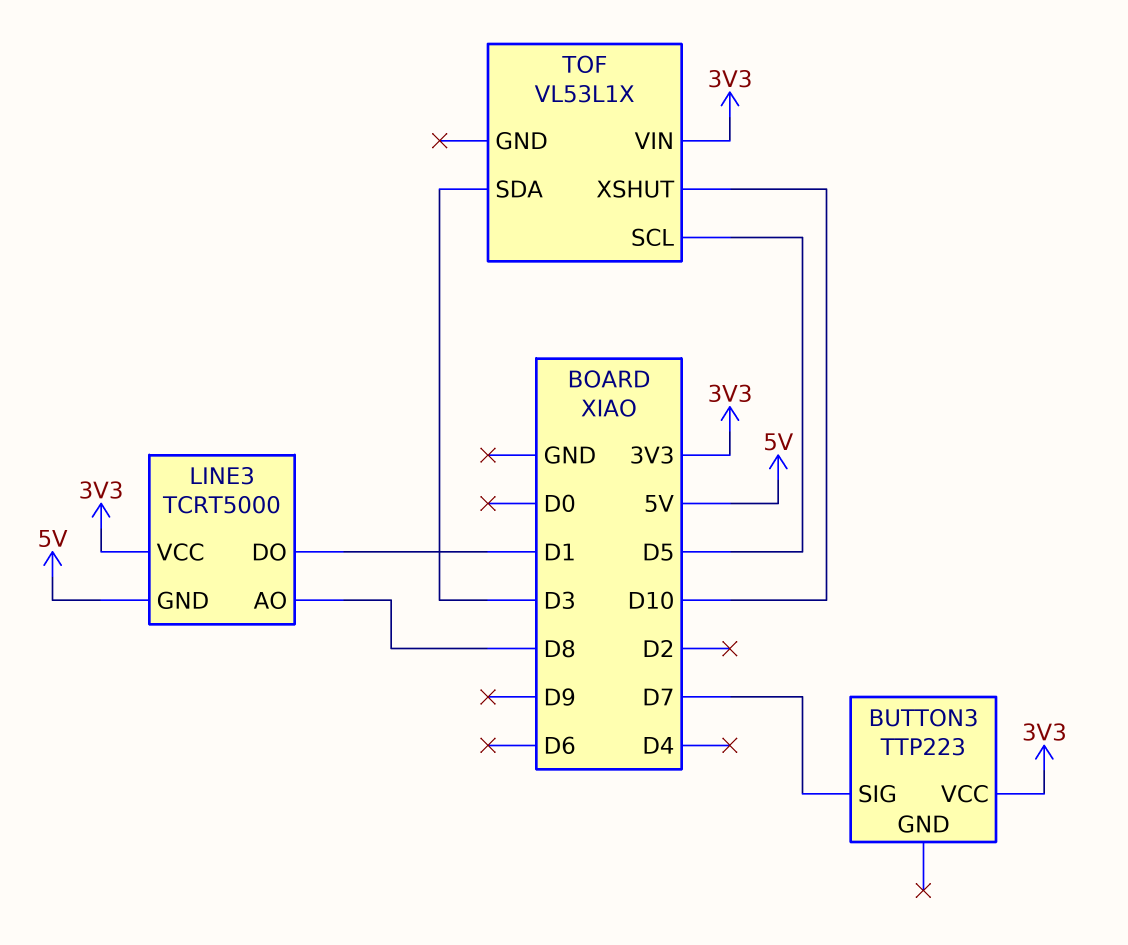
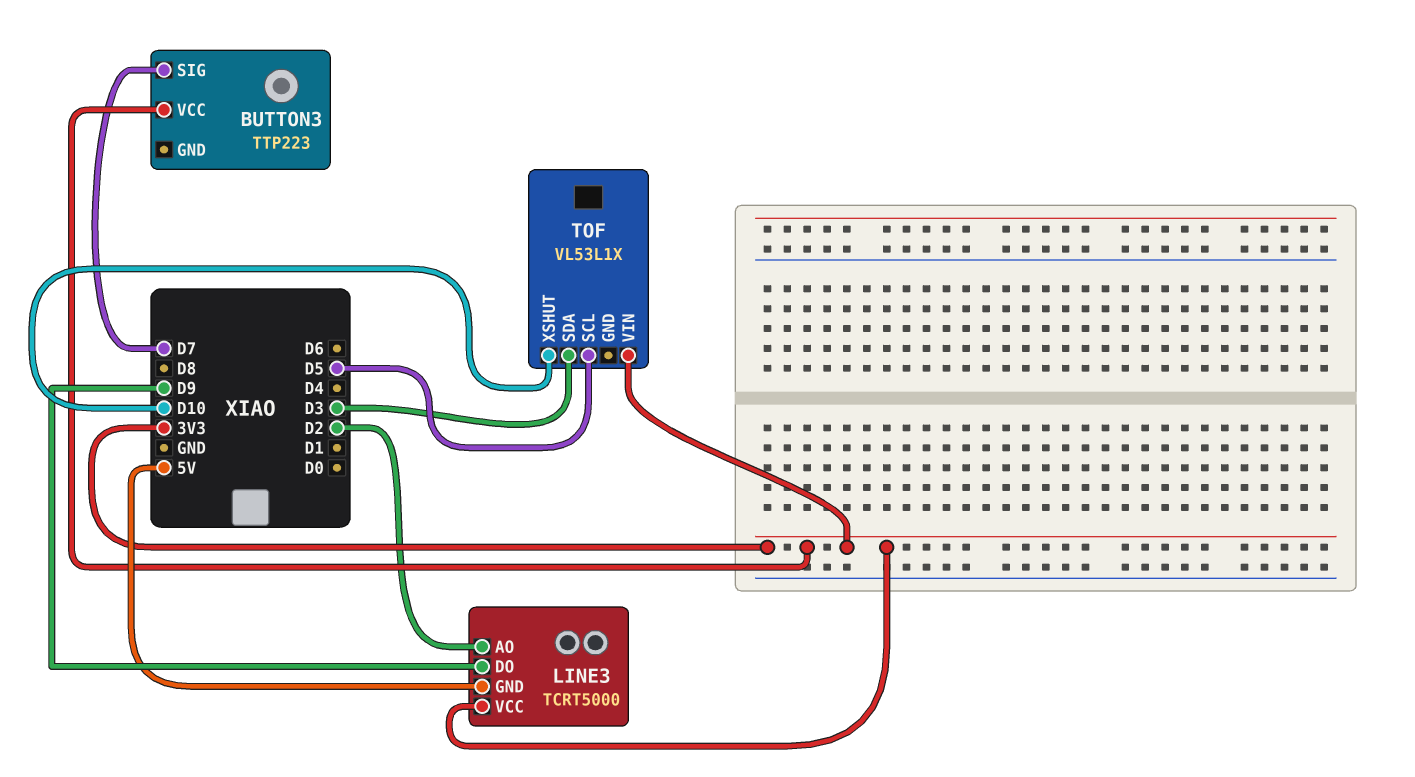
LINE3 pin AO: D8 -> D2
LINE3 pin DO: D1 -> D9

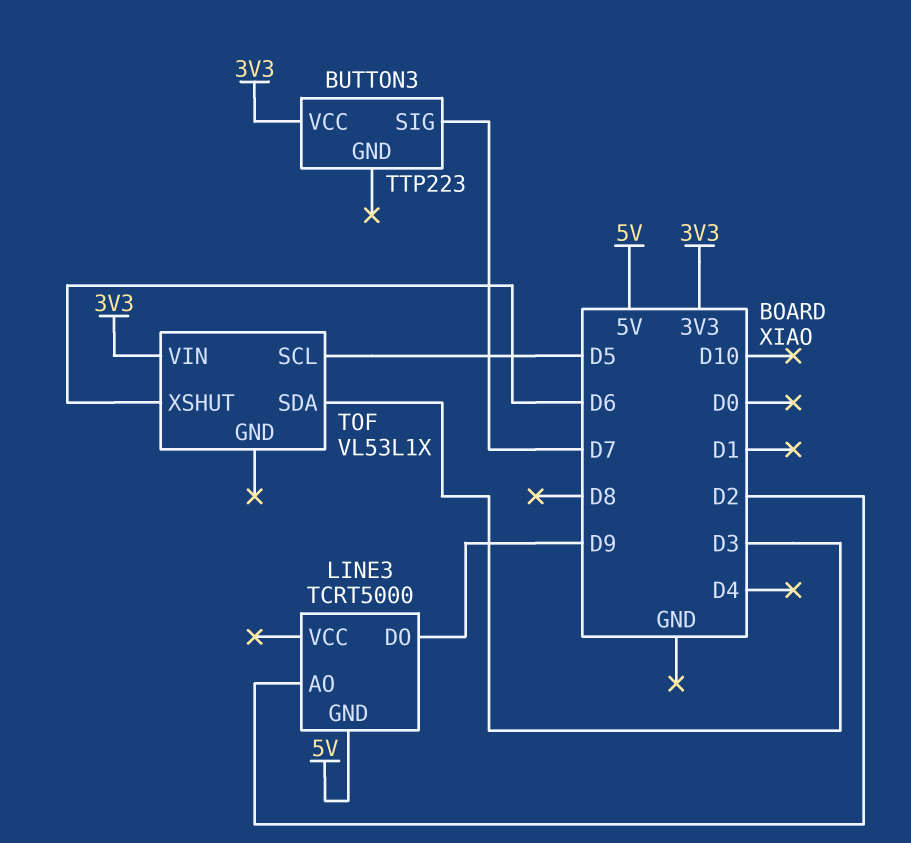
LINE3 pin VCC: 3V3 -> none
TOF pin XSHUT: D10 -> D6

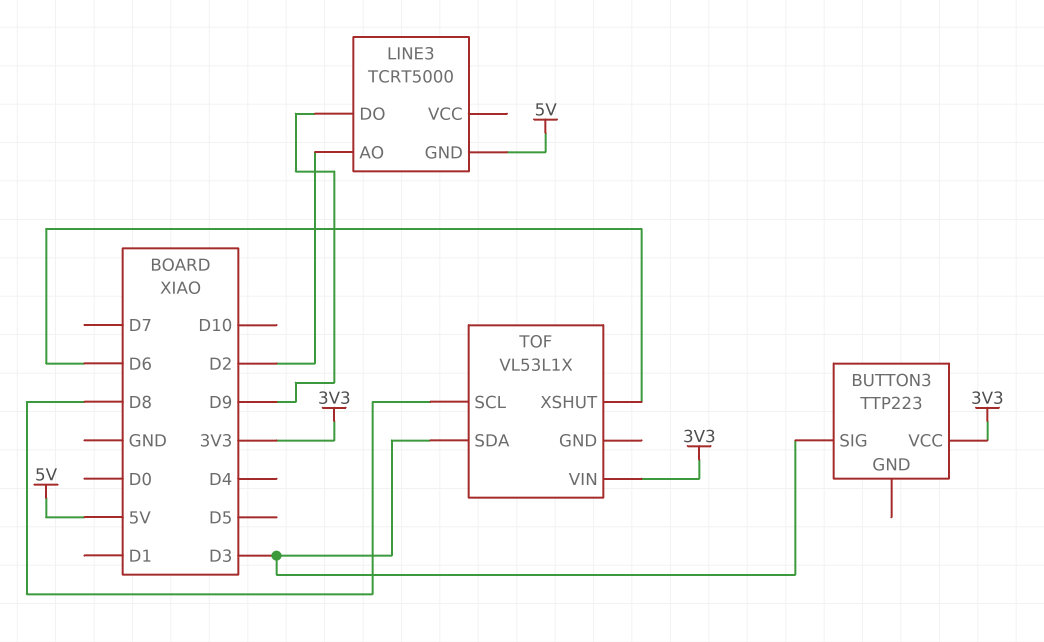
BUTTON3 pin SIG: D7 -> D3
TOF pin SCL: D5 -> D8

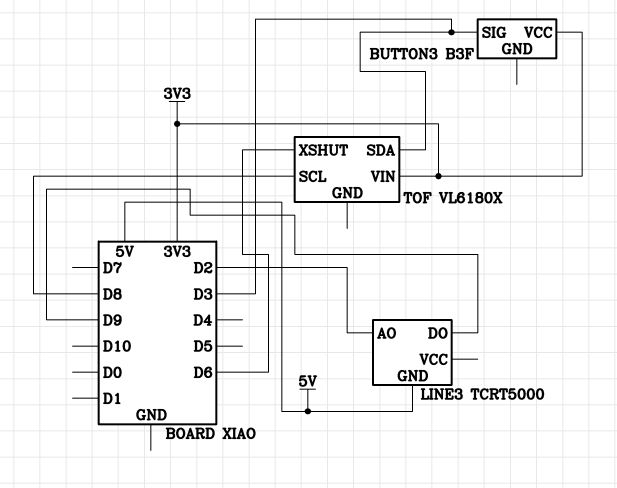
BUTTON3: TTP223 -> B3F
TOF: VL53L1X -> VL6180X

